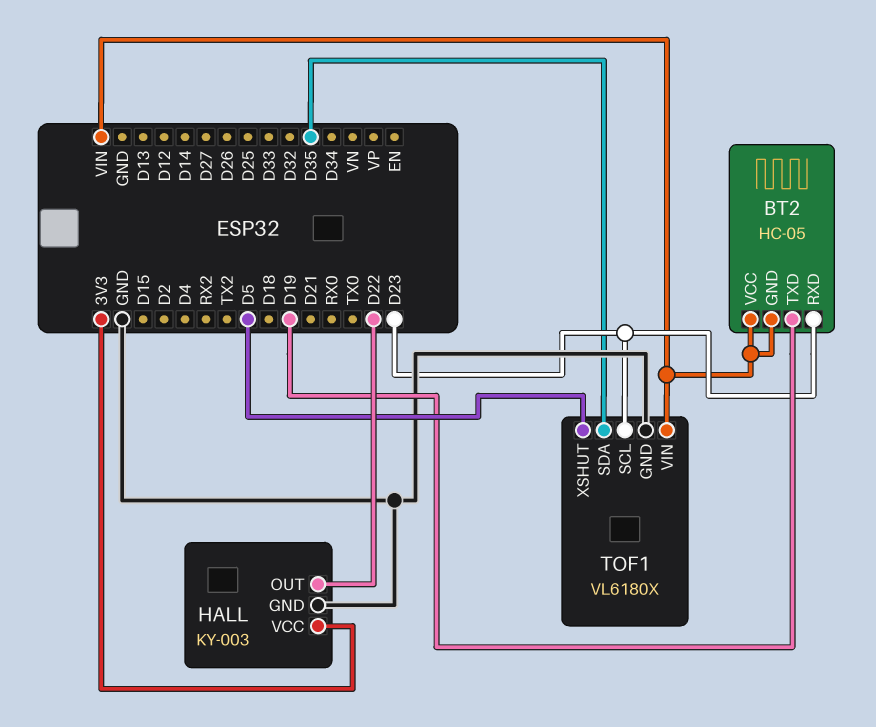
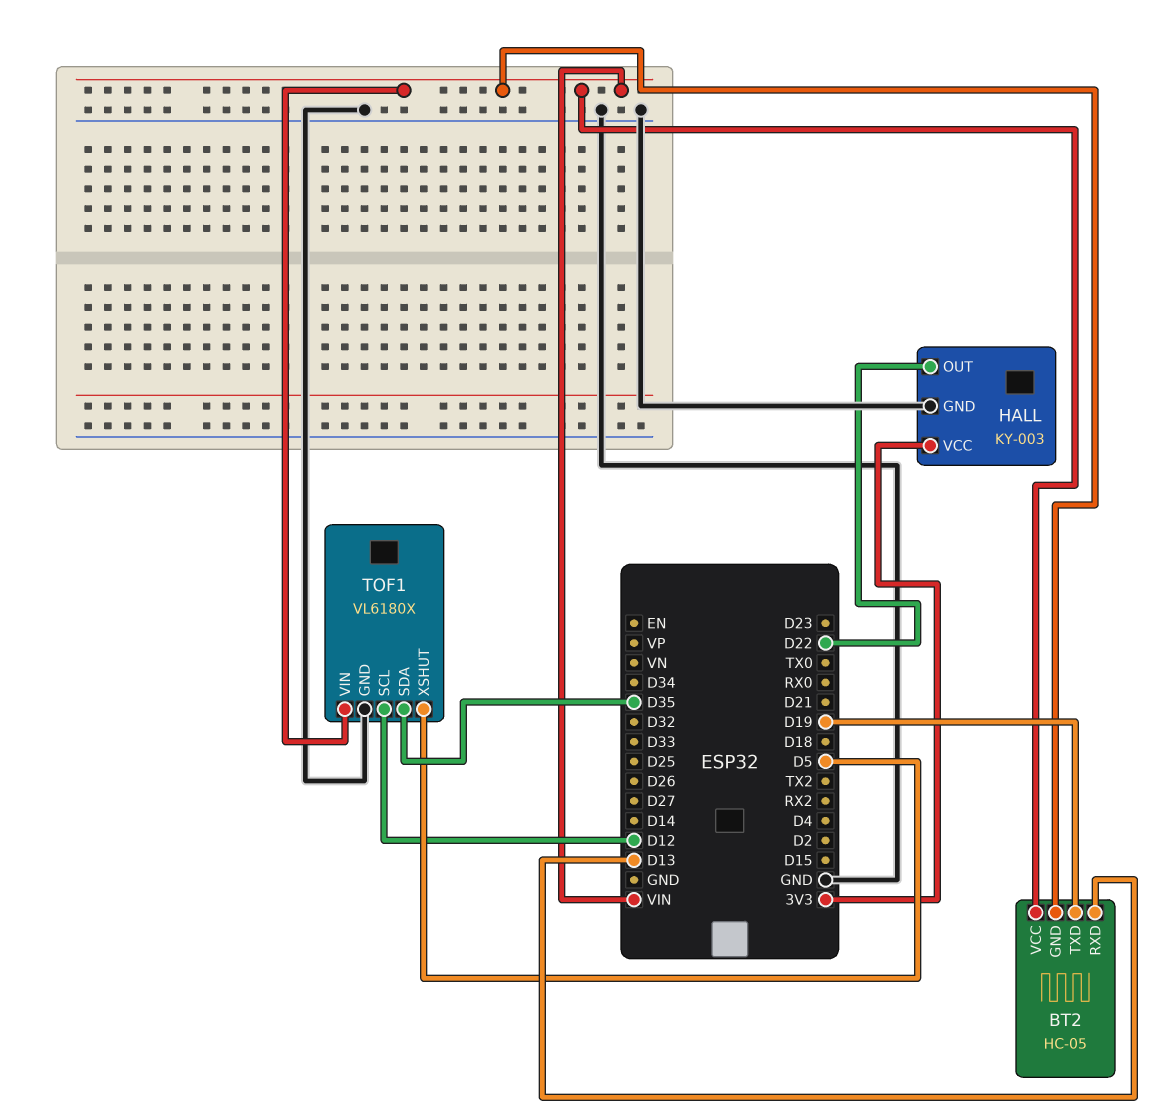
BT2 pin RXD: D23 -> D13
TOF1 pin SCL: D23 -> D12

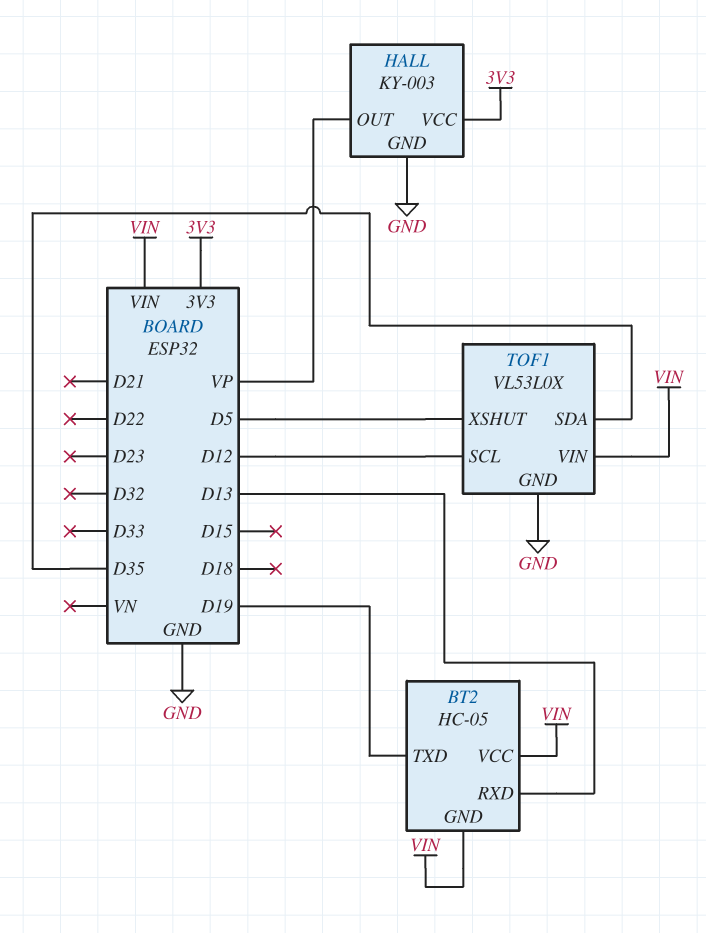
HALL pin OUT: D22 -> VP
TOF1: VL6180X -> VL53L0X

